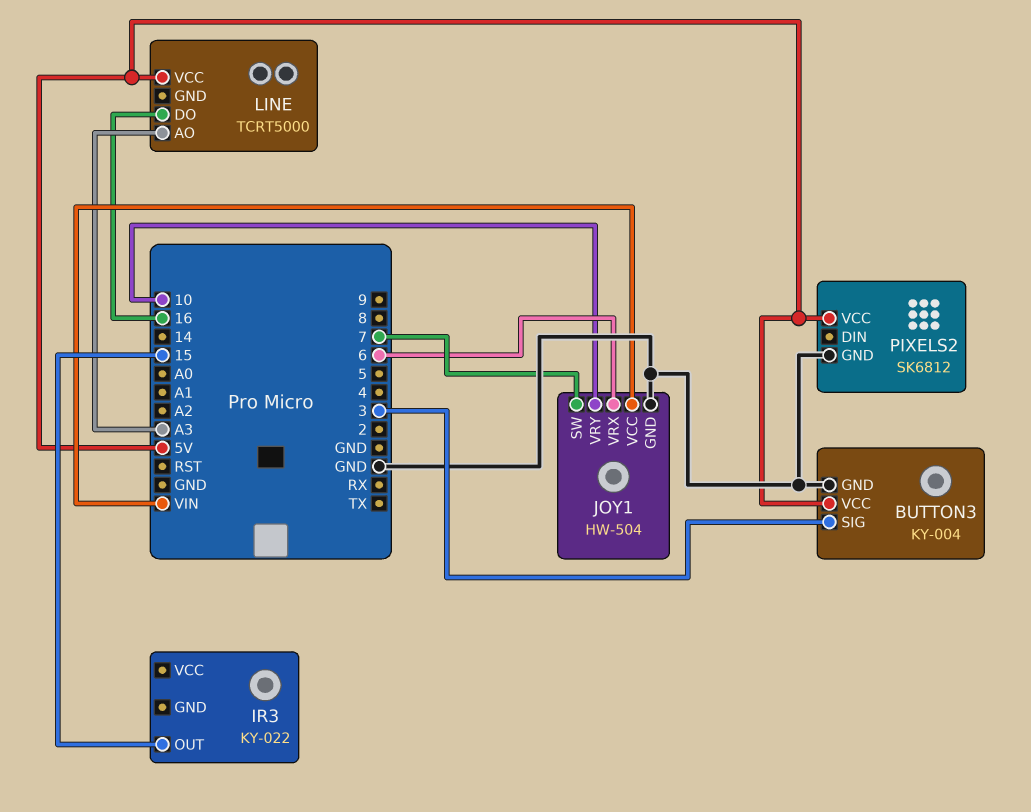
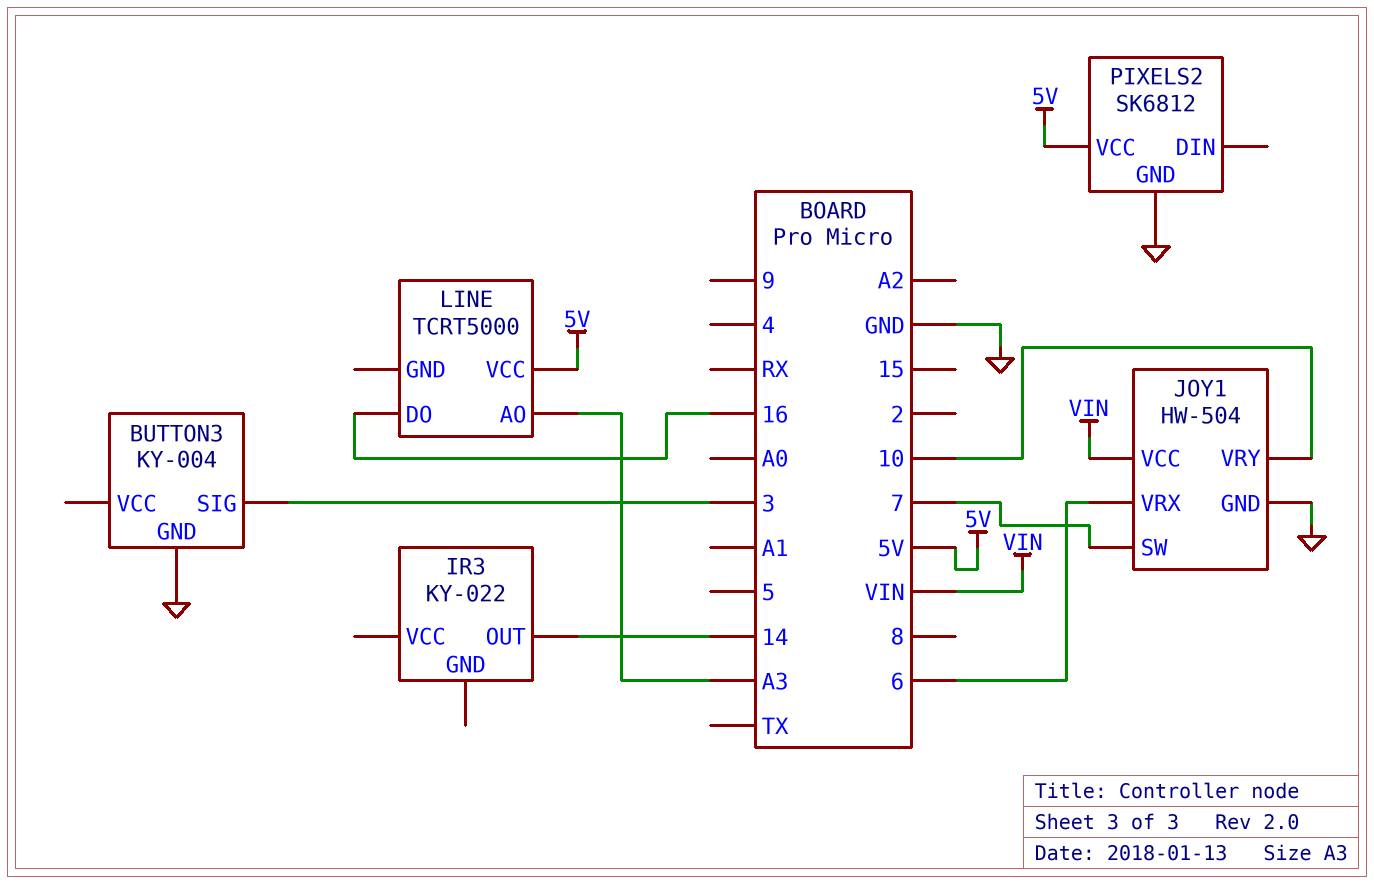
BUTTON3 pin VCC: 5V -> none
IR3 pin OUT: 15 -> 14

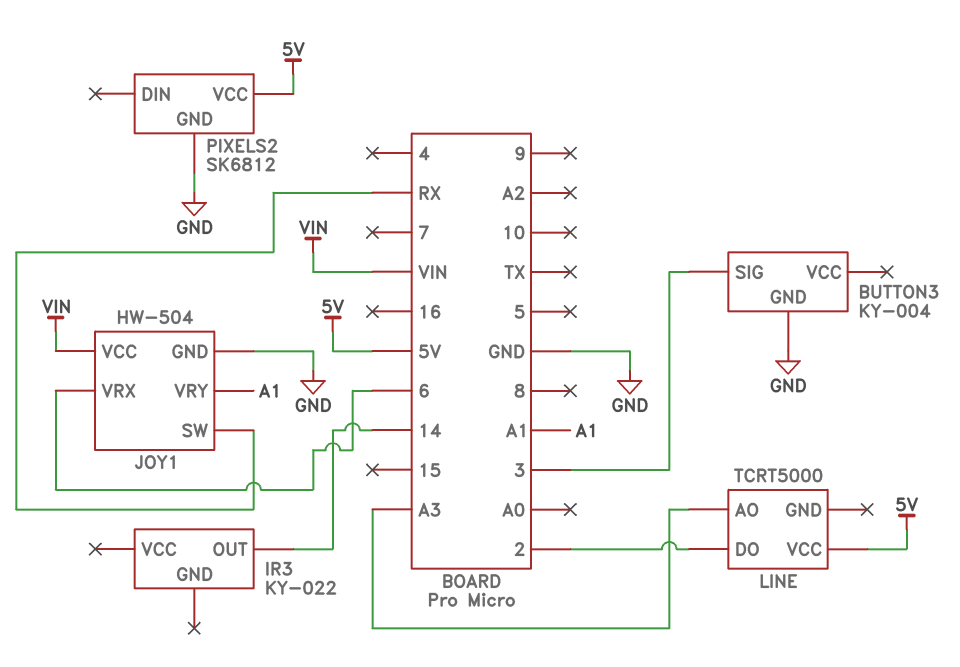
JOY1 pin SW: 7 -> RX
JOY1 pin VRY: 10 -> A1
LINE pin DO: 16 -> 2

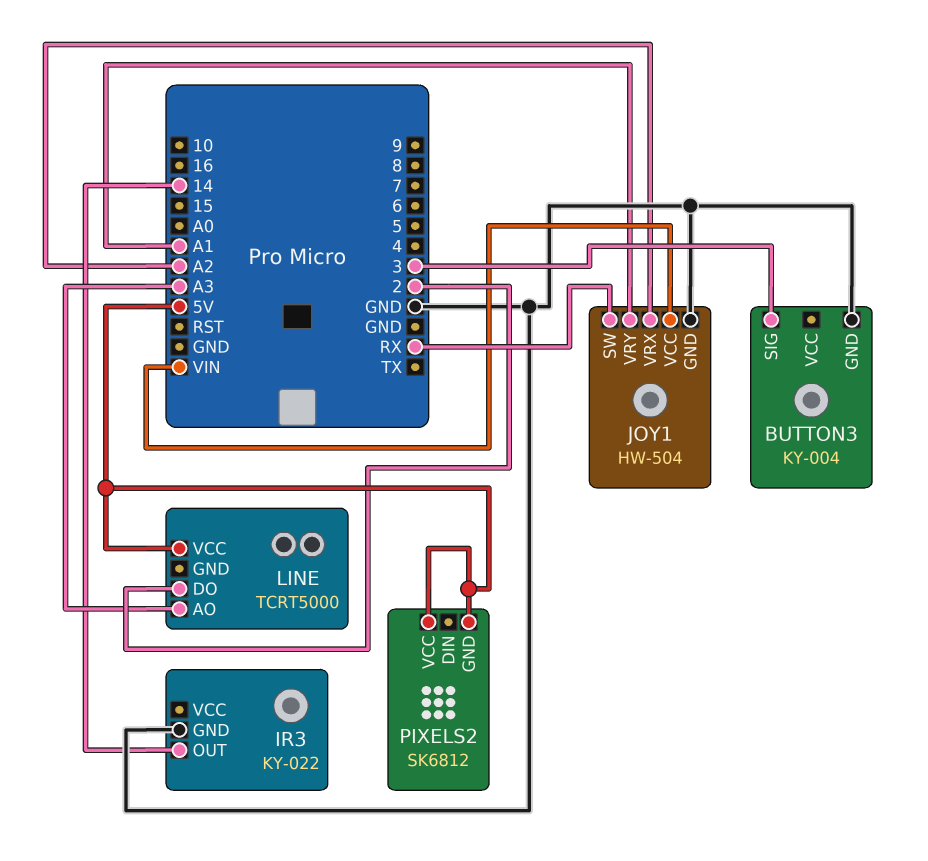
IR3 pin GND: none -> GND
JOY1 pin VRX: 6 -> A2
PIXELS2 pin GND: GND -> 5V

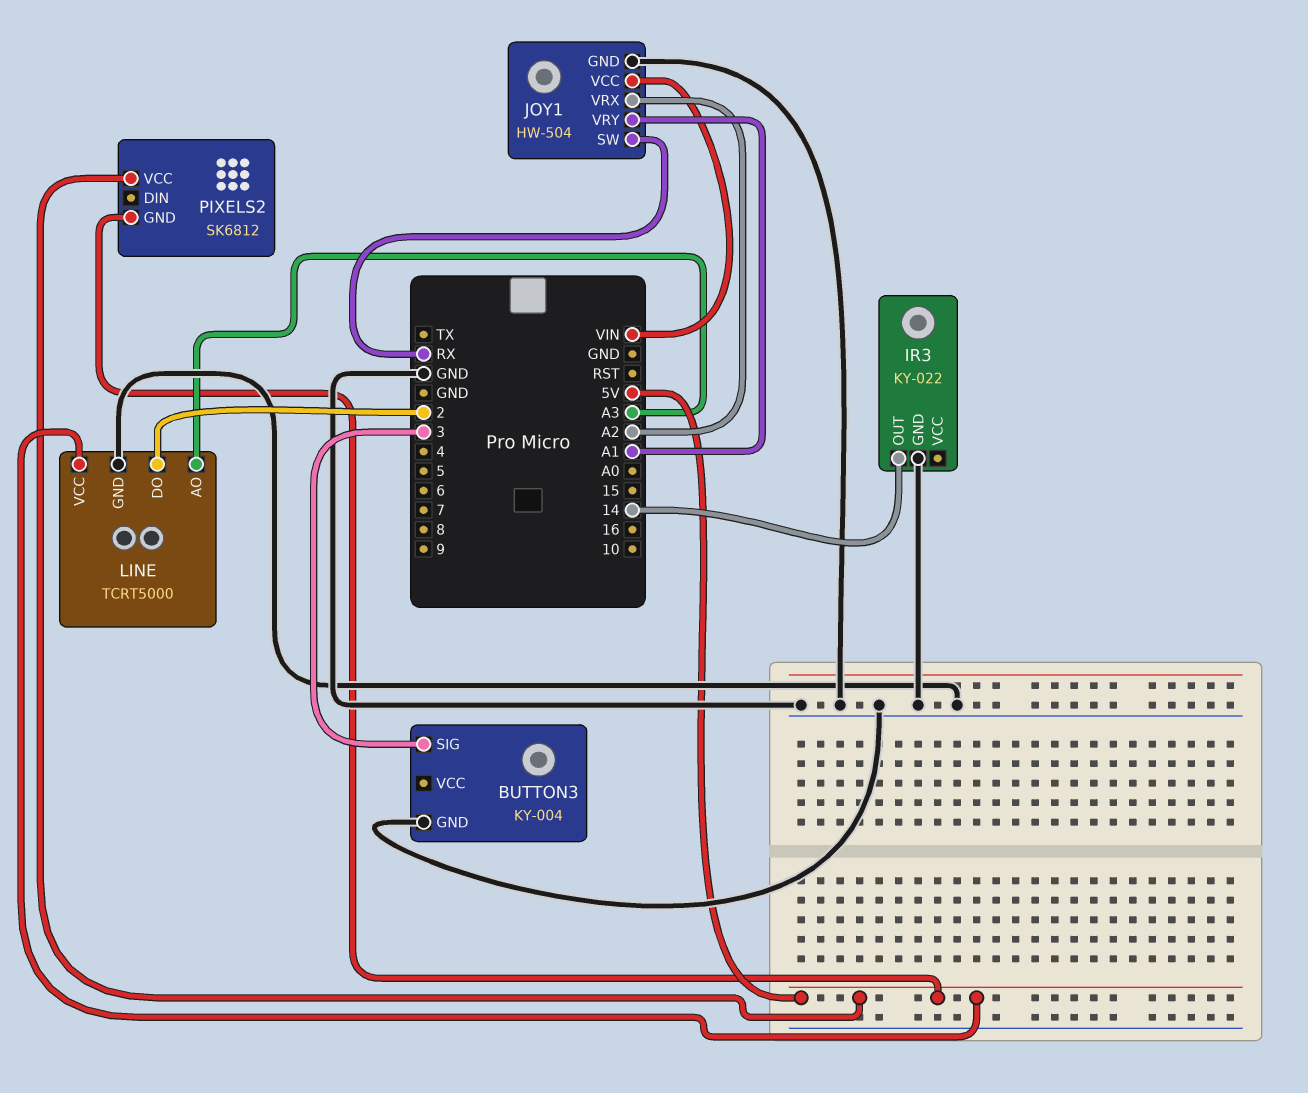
LINE pin GND: none -> GND

